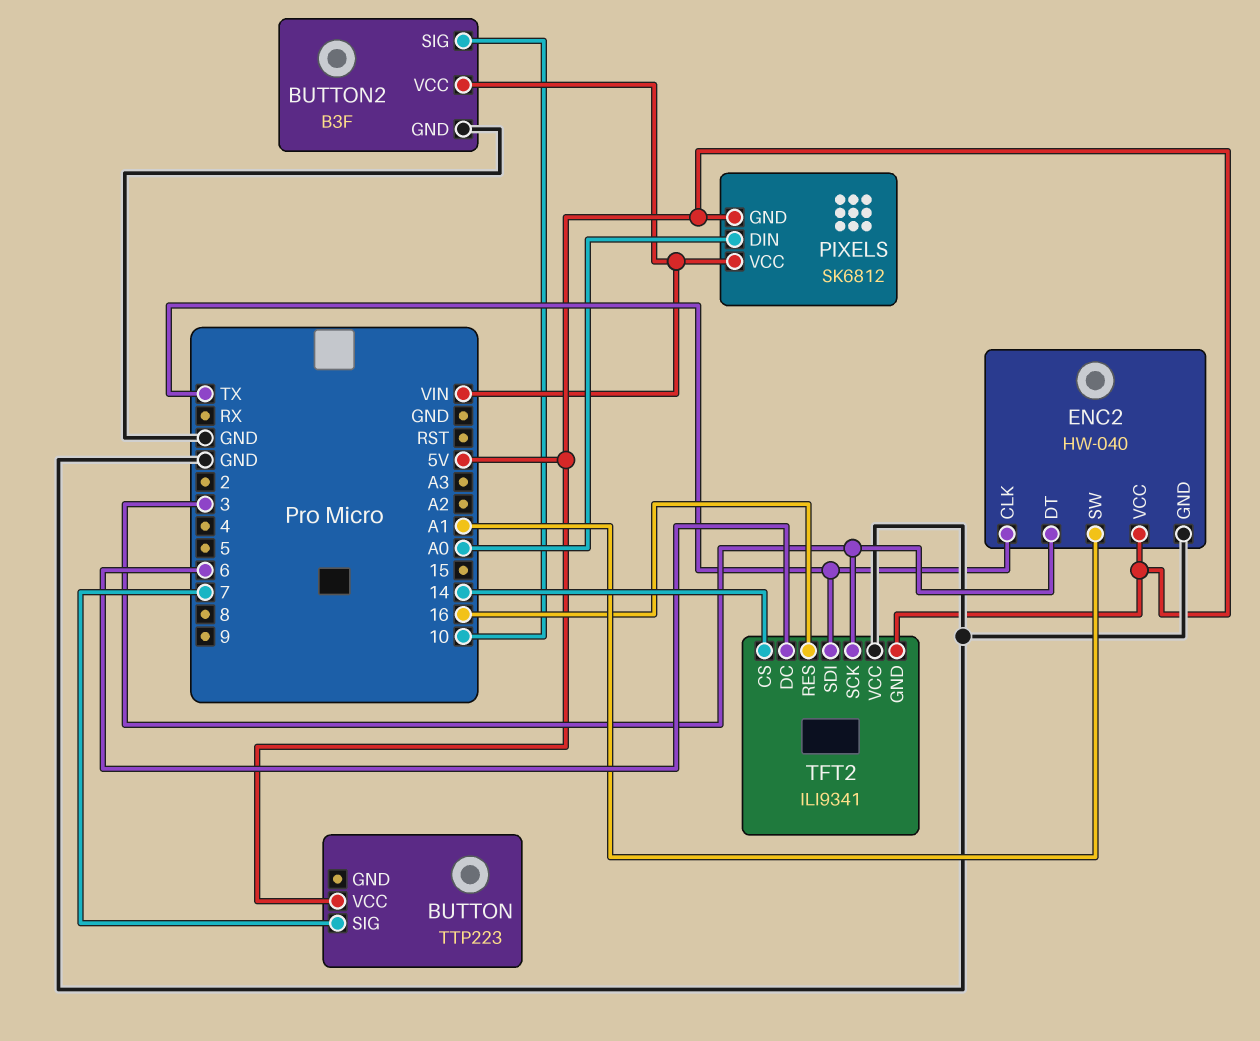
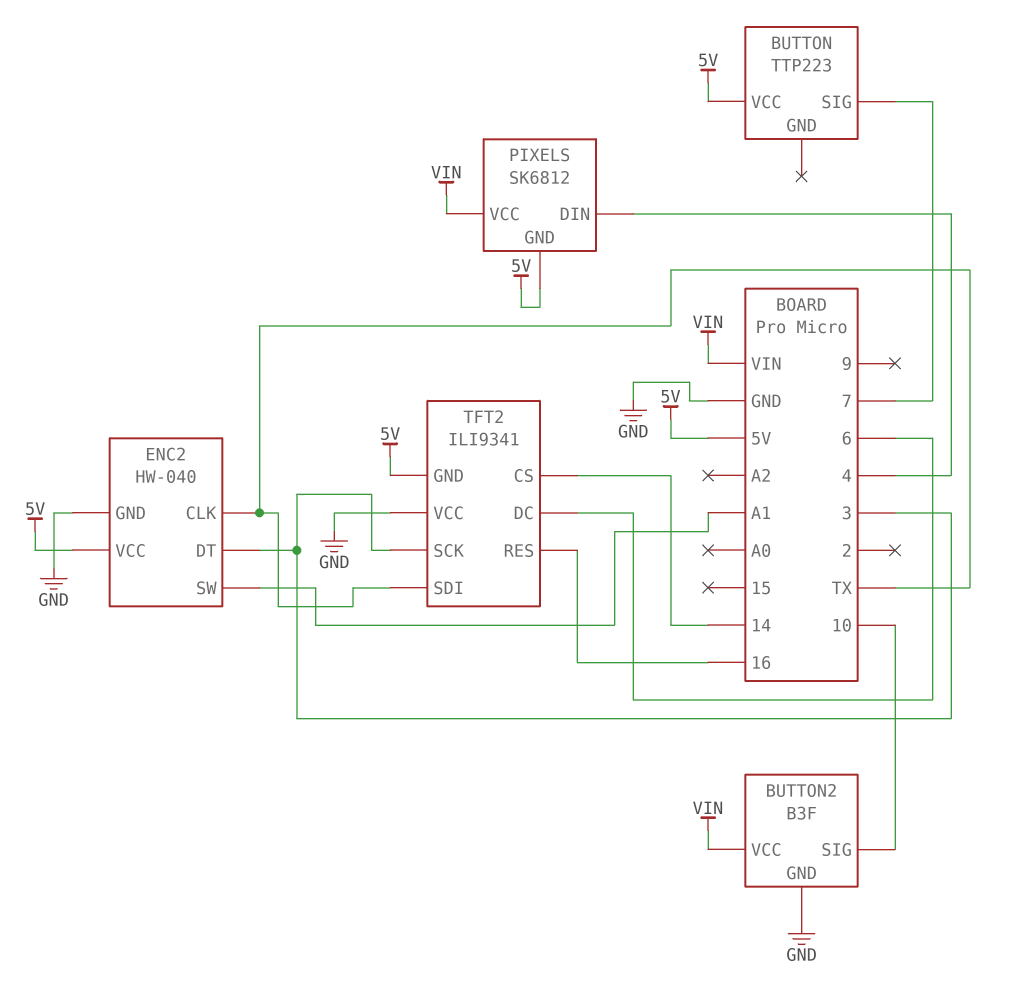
PIXELS pin DIN: A0 -> 4

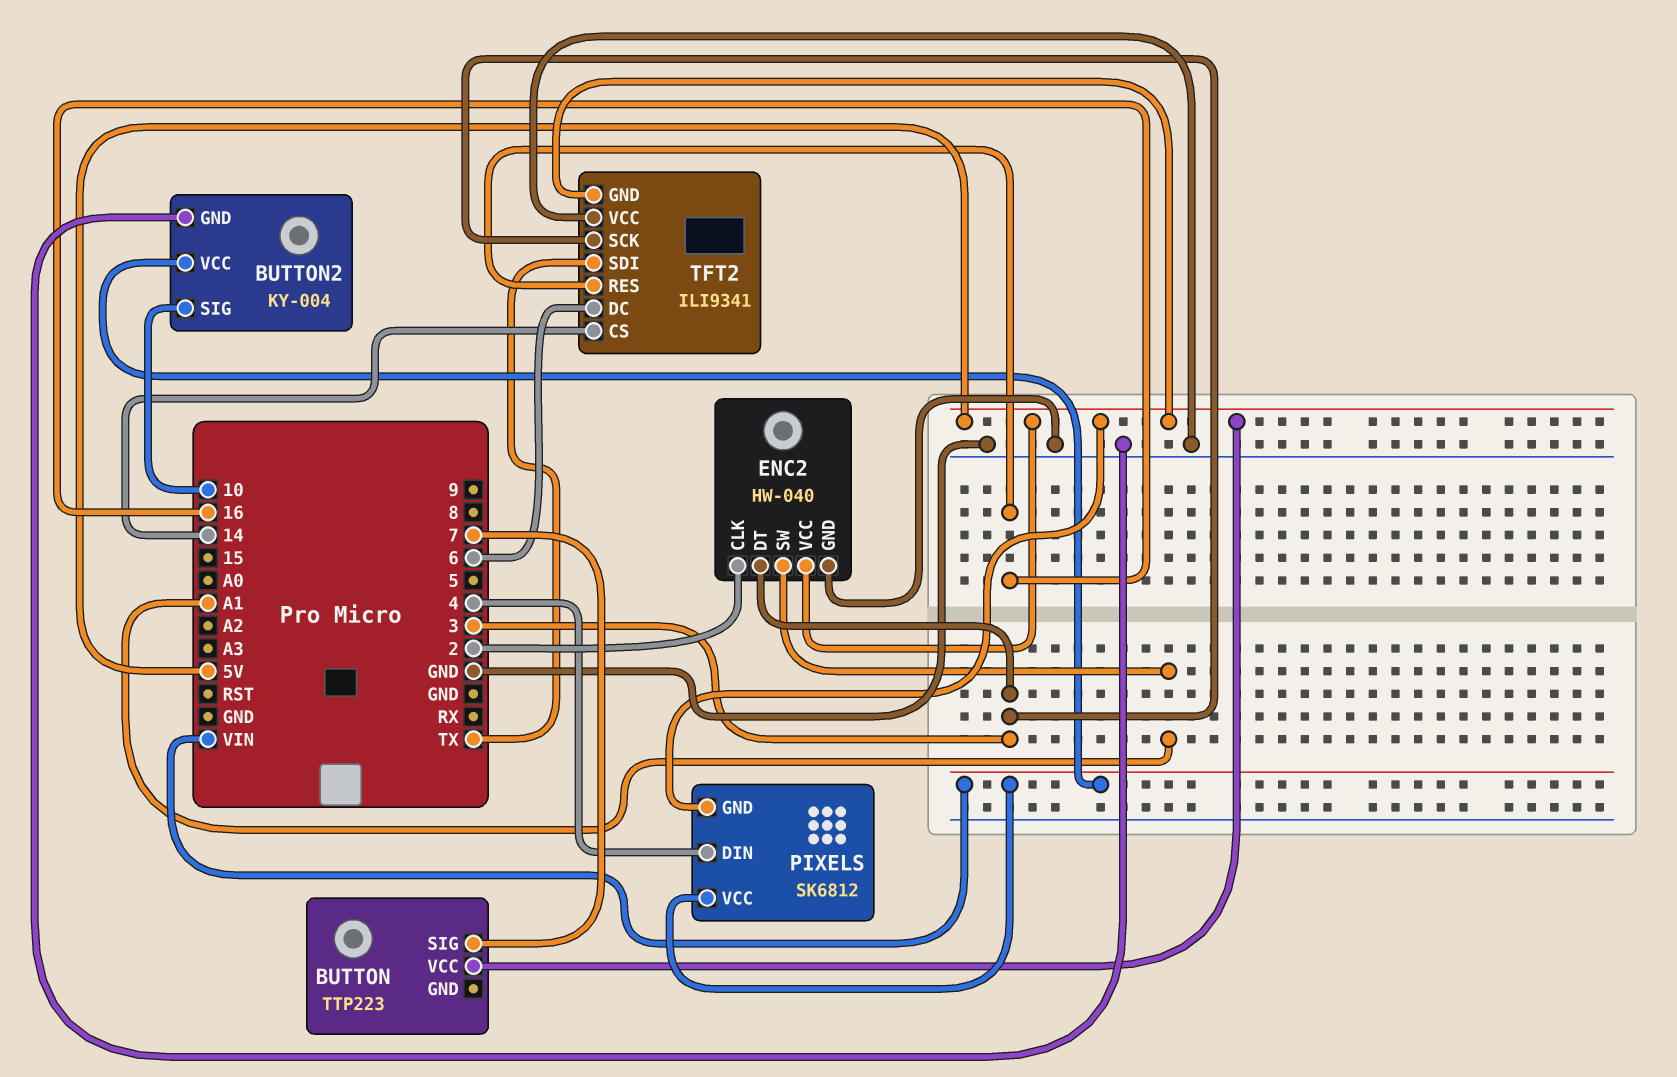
BUTTON2: B3F -> KY-004
ENC2 pin CLK: TX -> 2

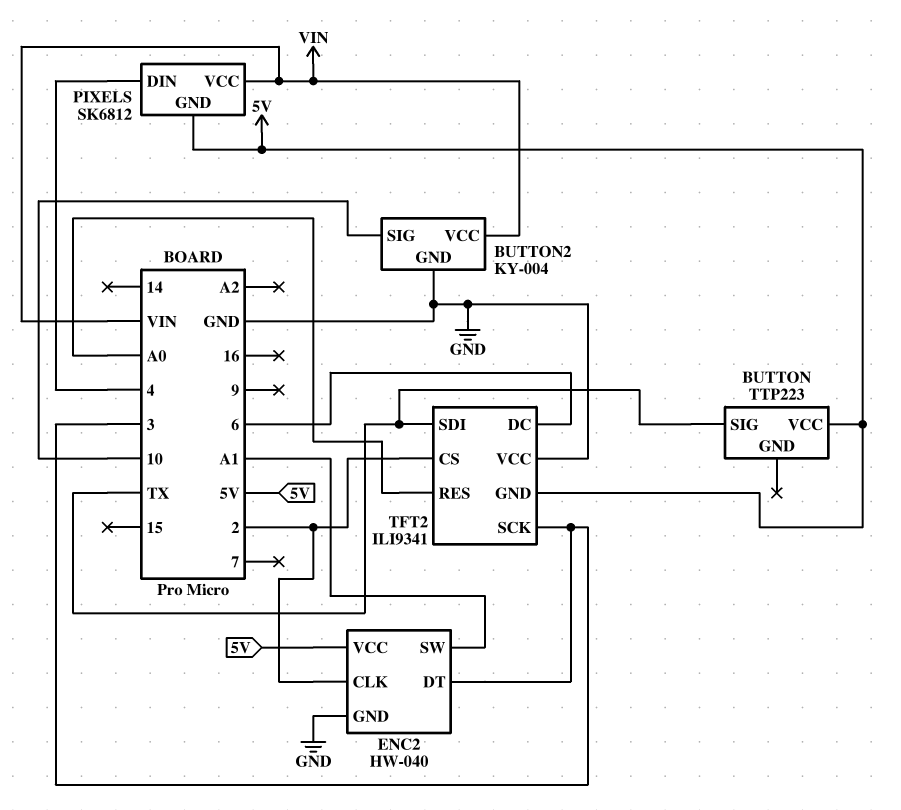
BUTTON pin SIG: 7 -> TX
TFT2 pin CS: 14 -> 2
TFT2 pin RES: 16 -> A0

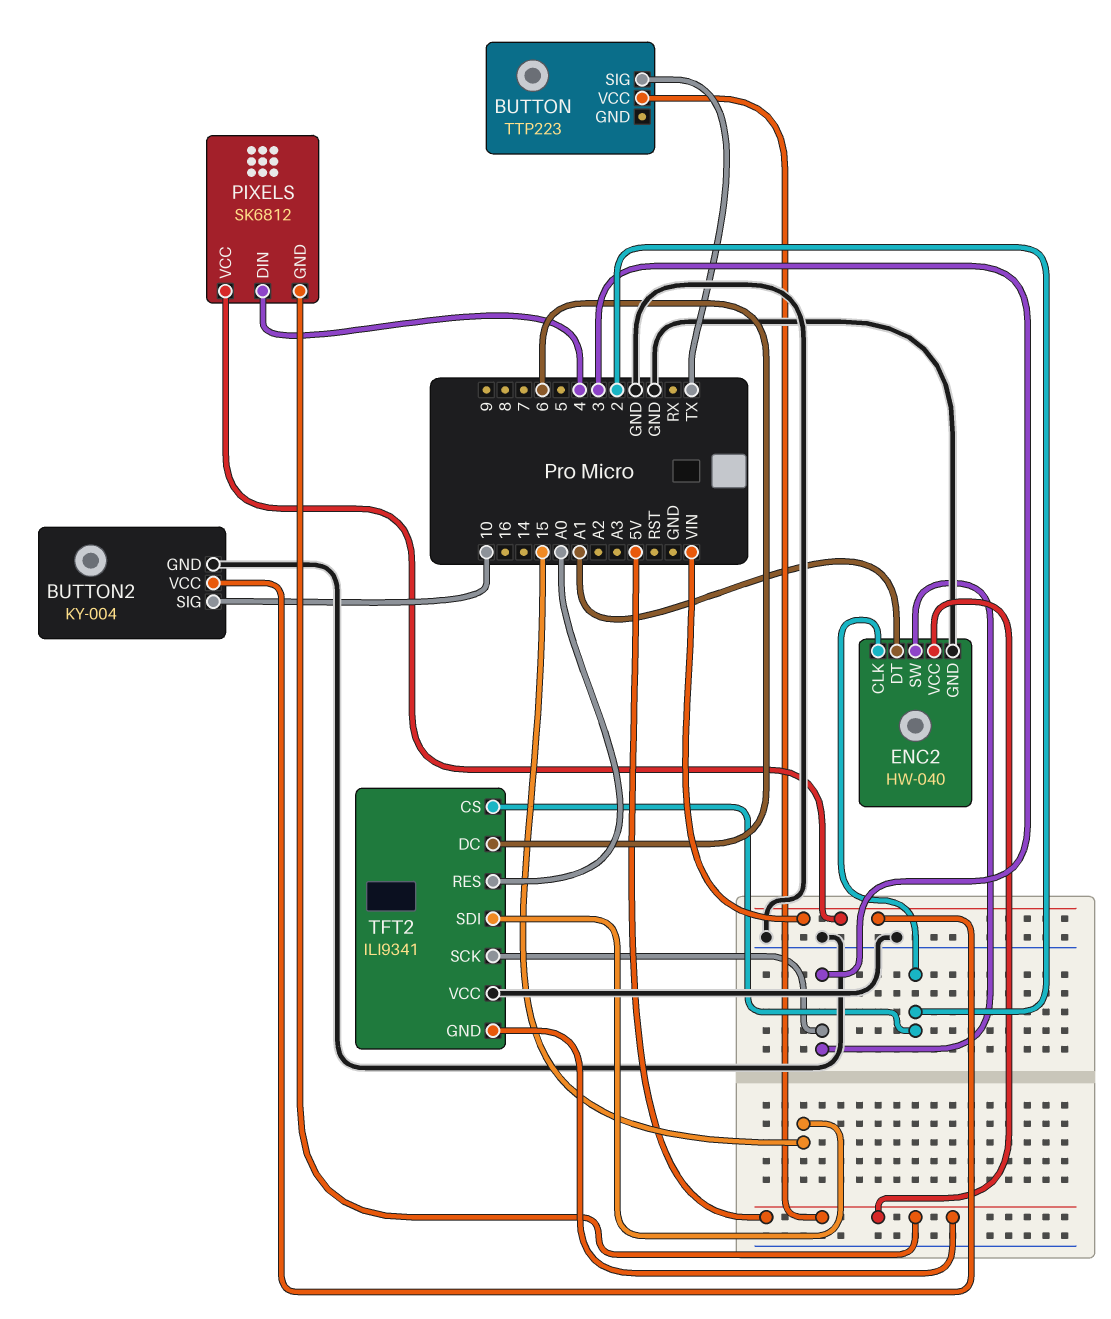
ENC2 pin DT: 3 -> A1
ENC2 pin SW: A1 -> 3
TFT2 pin SDI: TX -> 15

